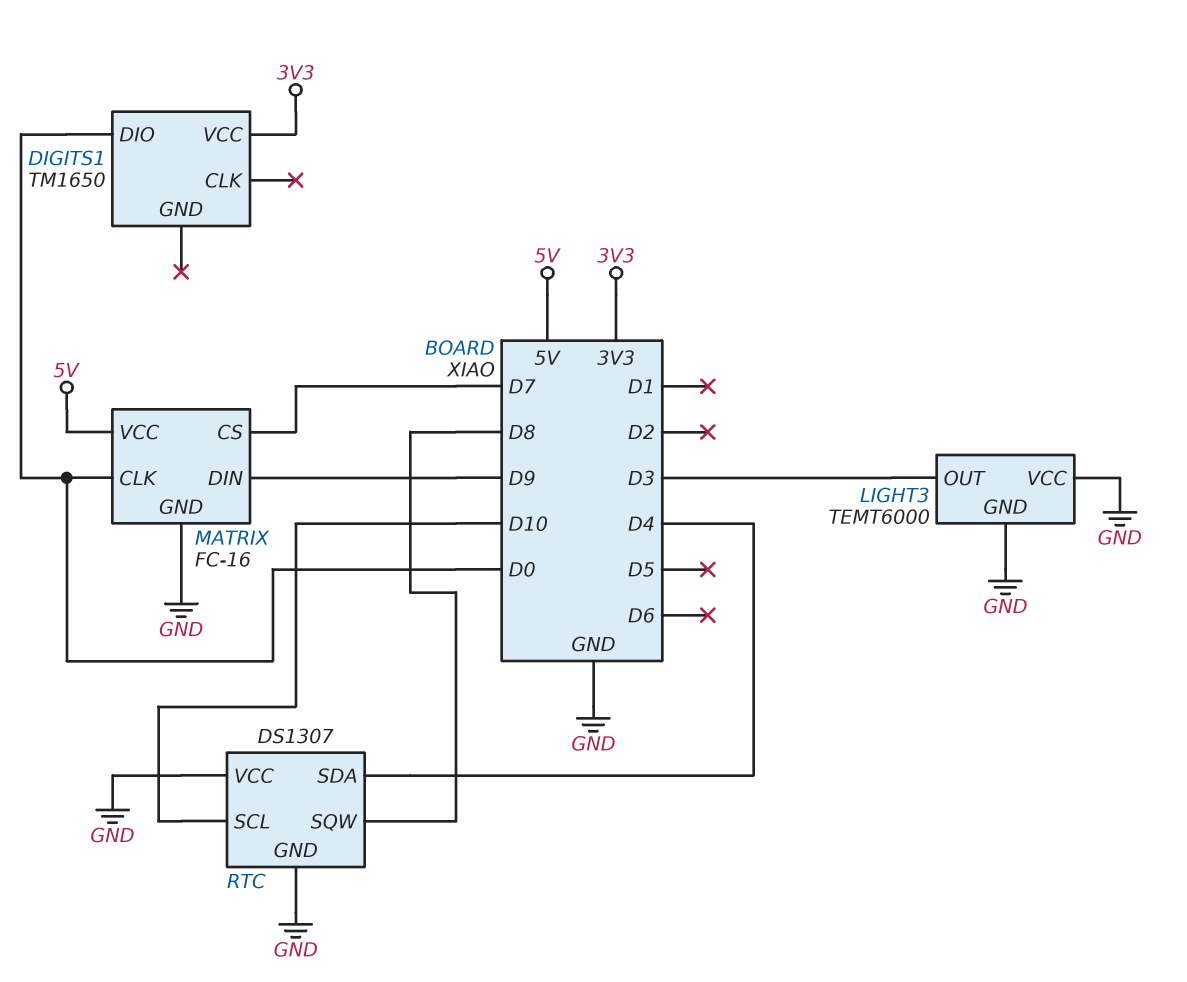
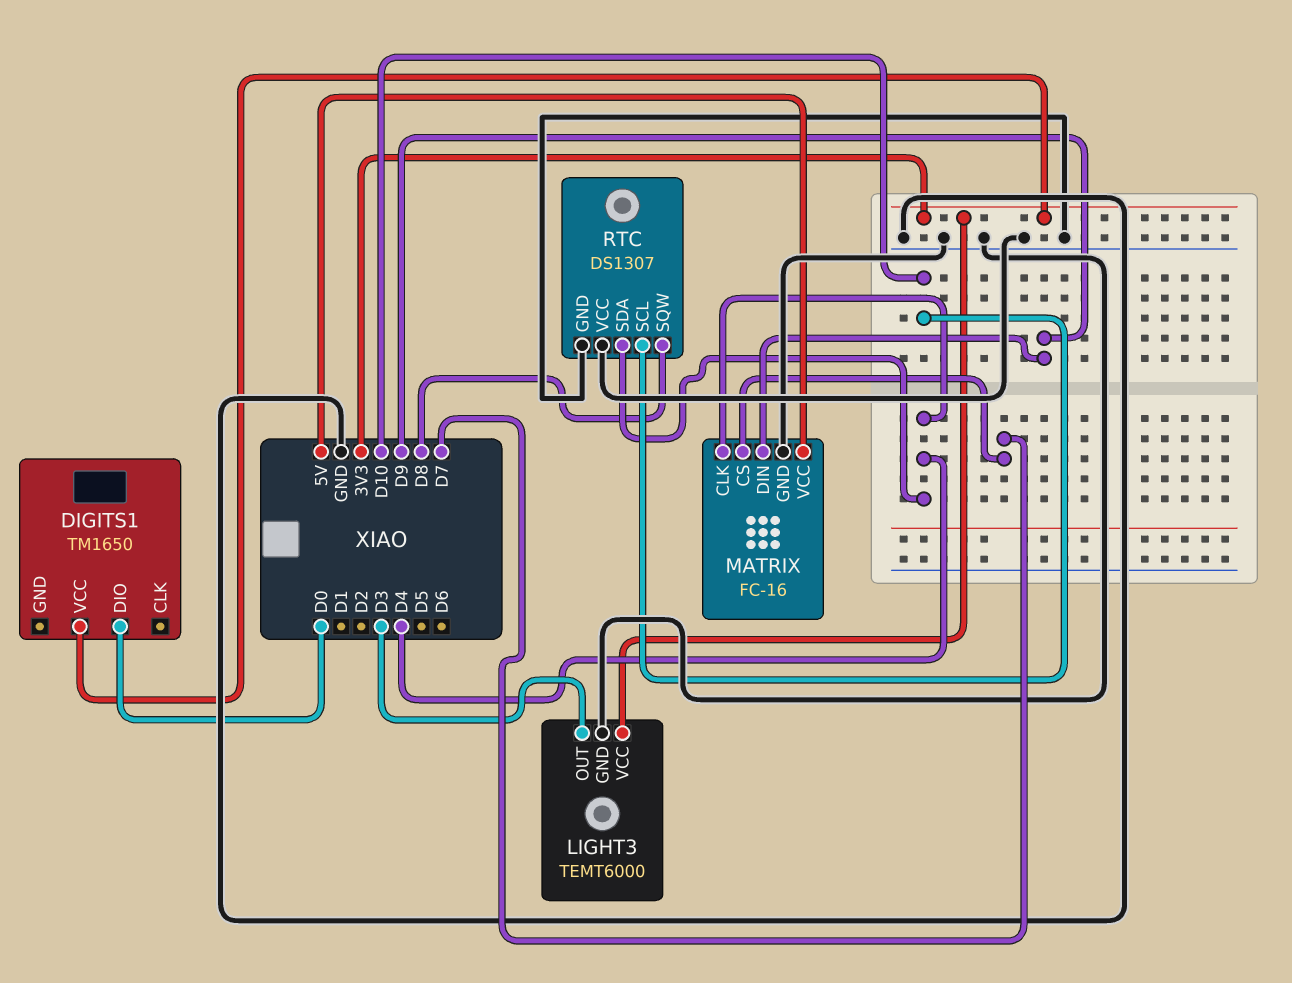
LIGHT3 pin VCC: GND -> 3V3
MATRIX pin CLK: D0 -> D4

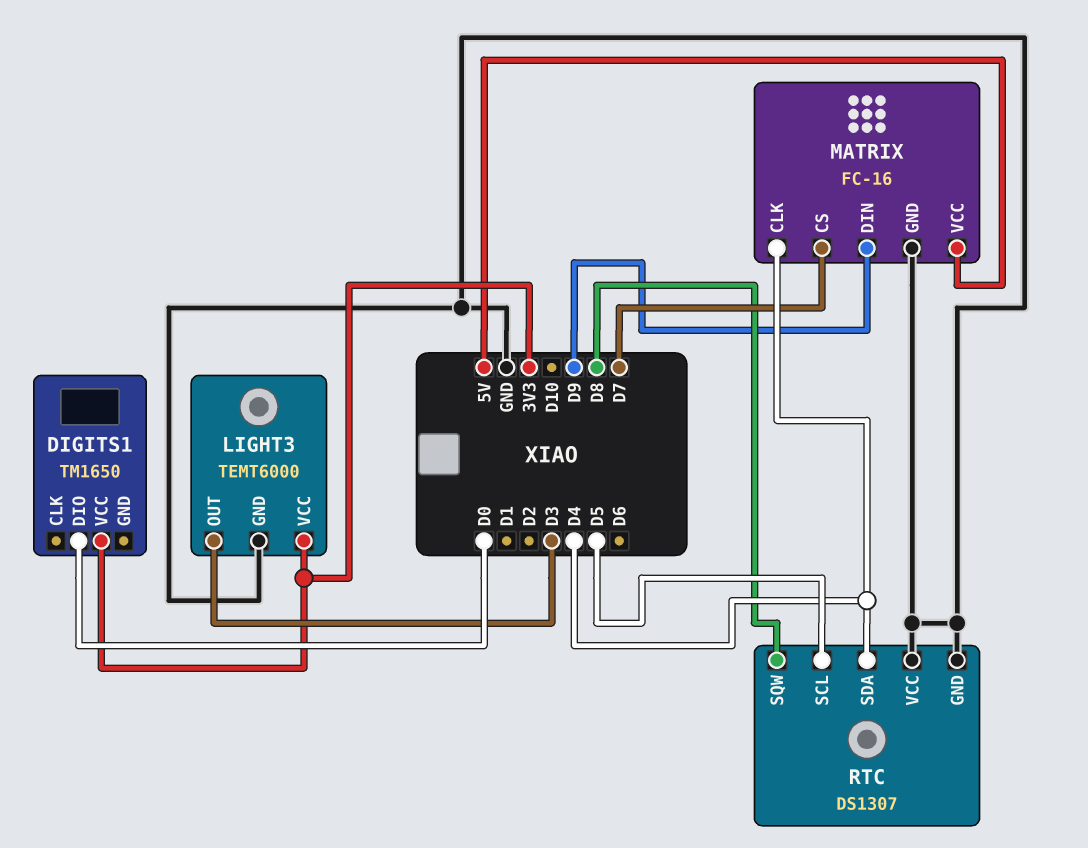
RTC pin SCL: D10 -> D5

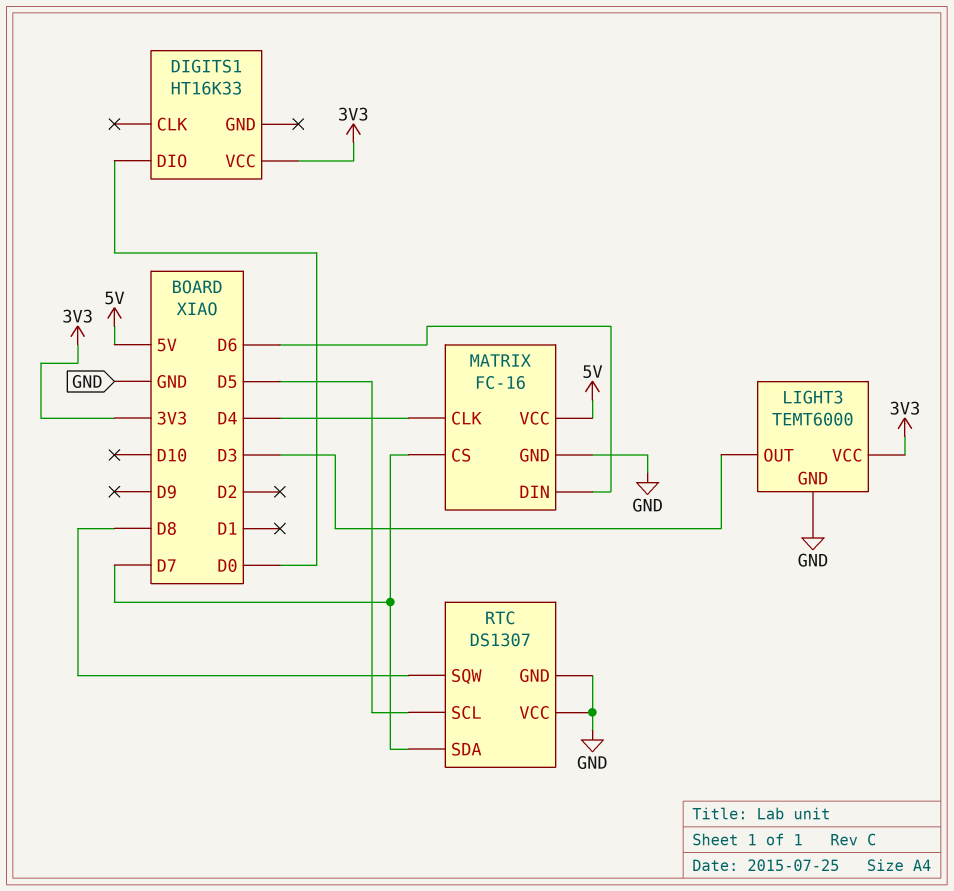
DIGITS1: TM1650 -> HT16K33
MATRIX pin DIN: D9 -> D6
RTC pin SDA: D4 -> D7

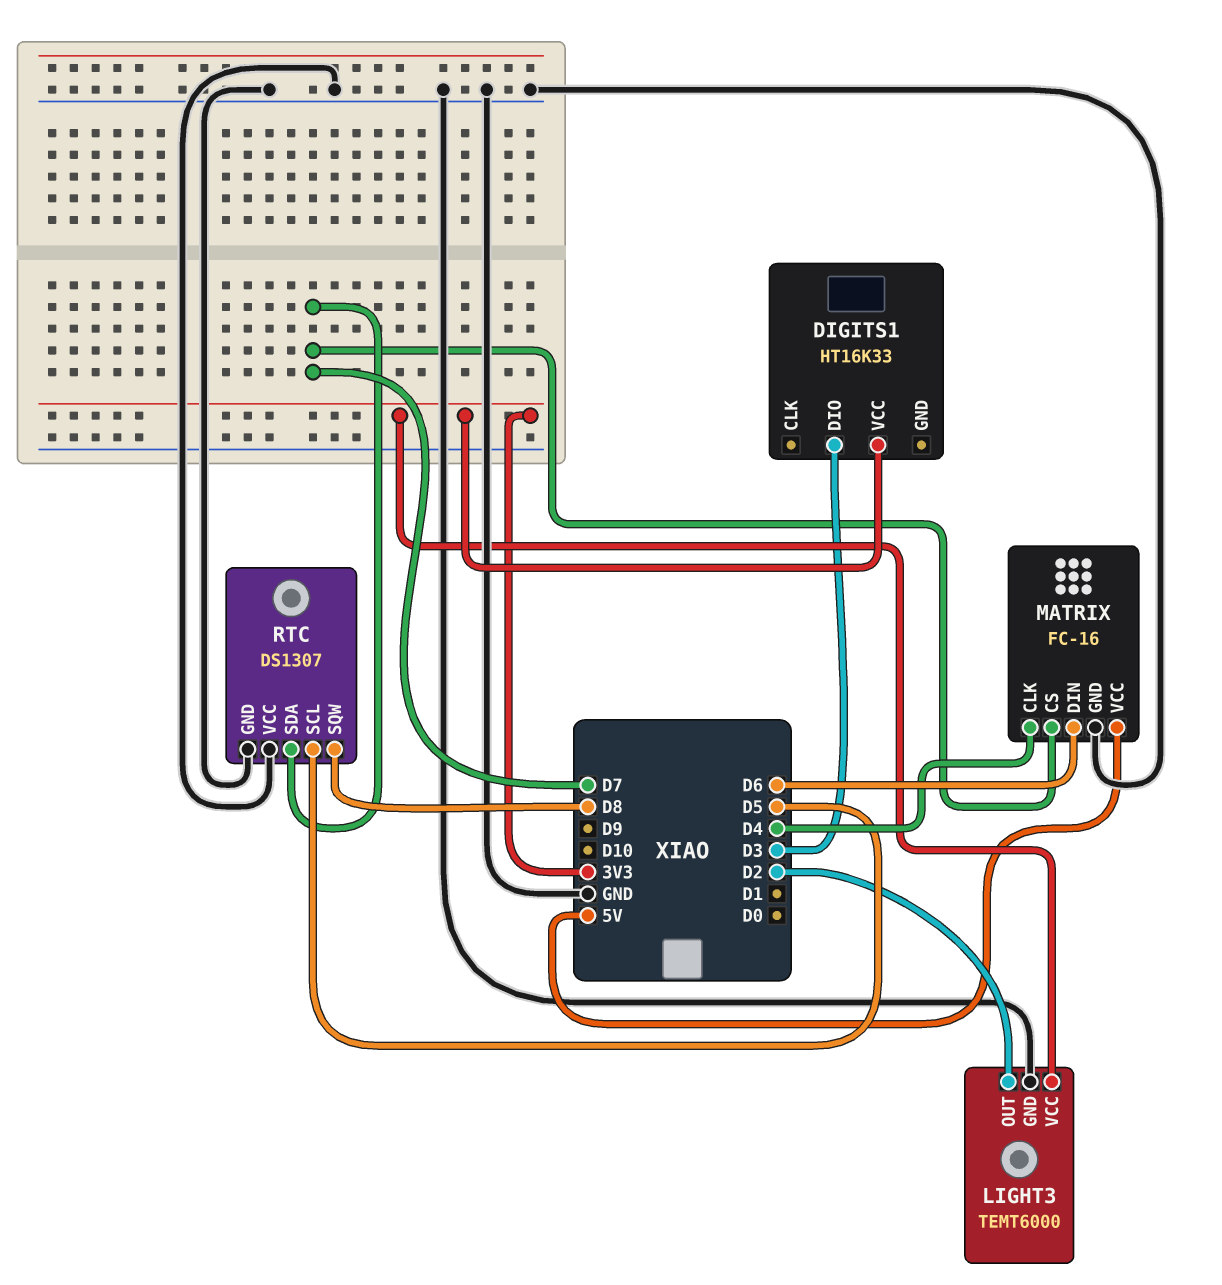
DIGITS1 pin DIO: D0 -> D3
LIGHT3 pin OUT: D3 -> D2

